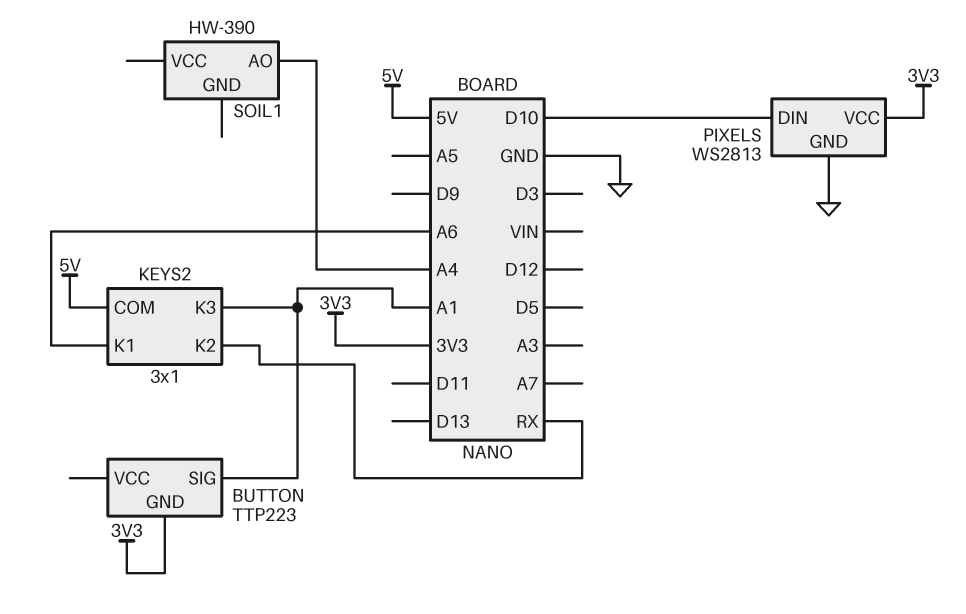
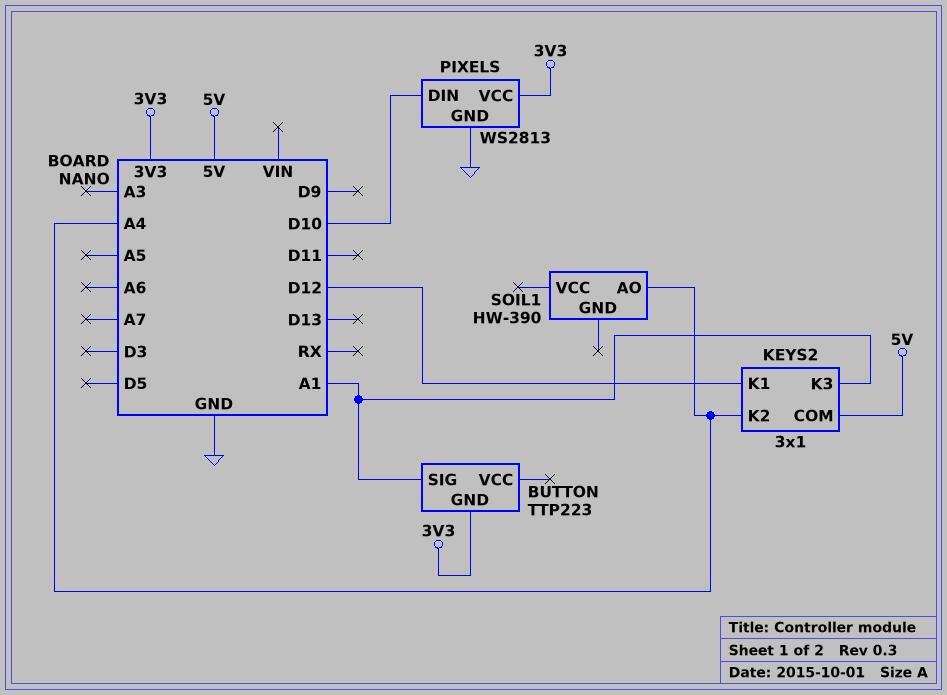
KEYS2 pin K1: A6 -> D12
KEYS2 pin K2: RX -> A4

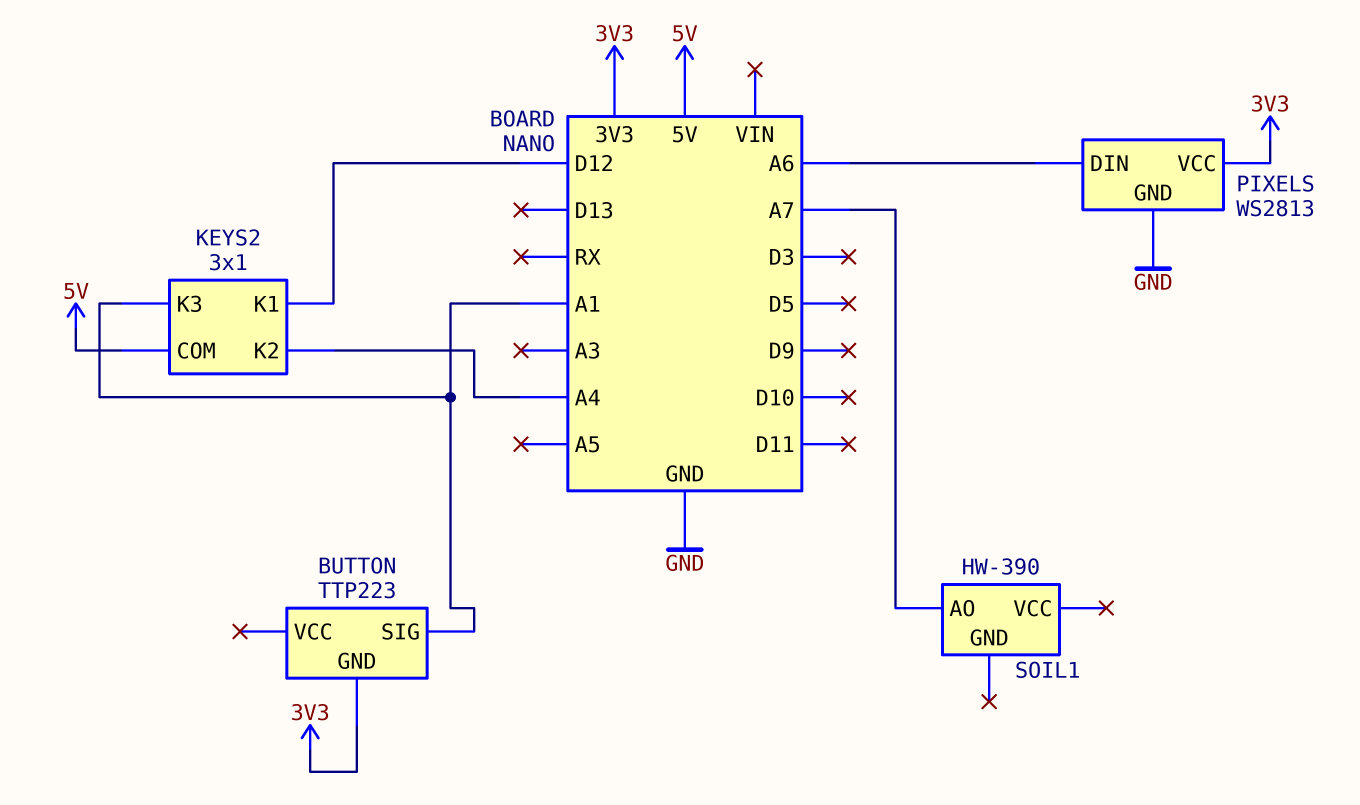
PIXELS pin DIN: D10 -> A6
SOIL1 pin AO: A4 -> A7

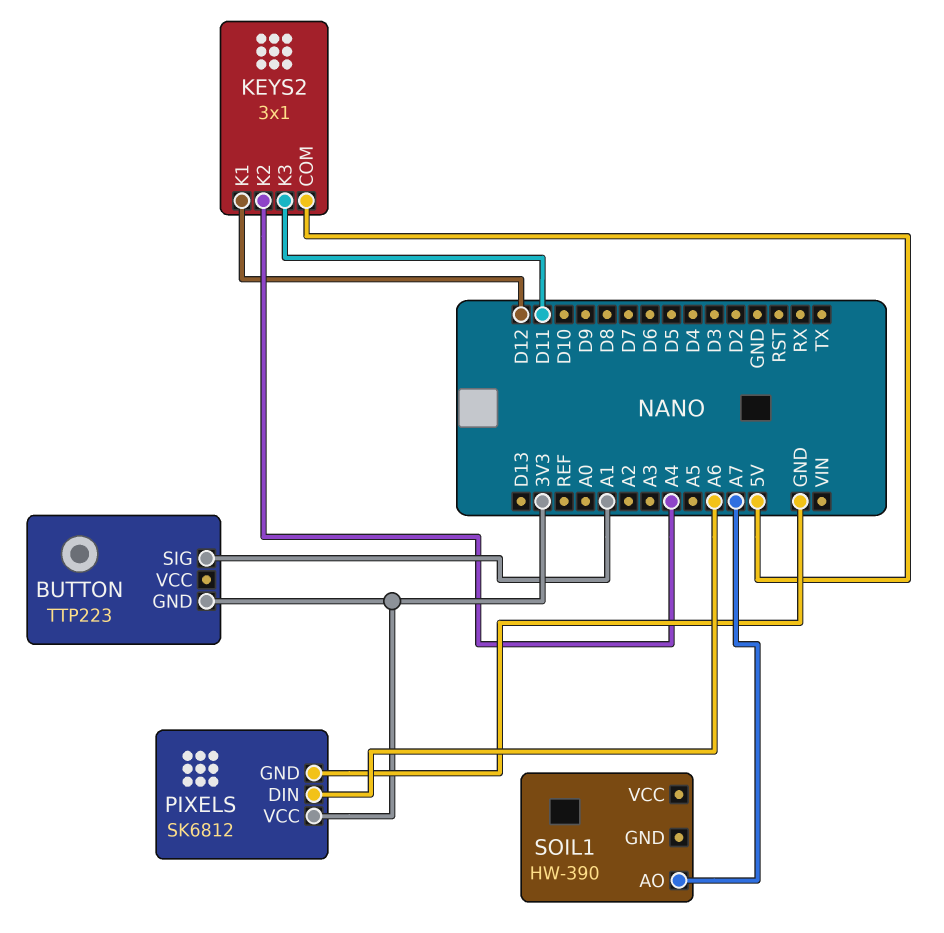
KEYS2 pin K3: A1 -> D11
PIXELS: WS2813 -> SK6812

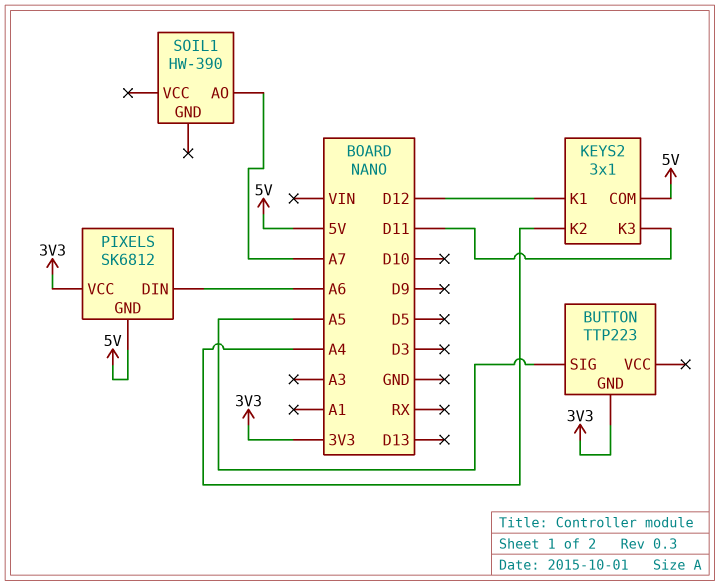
BUTTON pin SIG: A1 -> A5
PIXELS pin GND: GND -> 5V

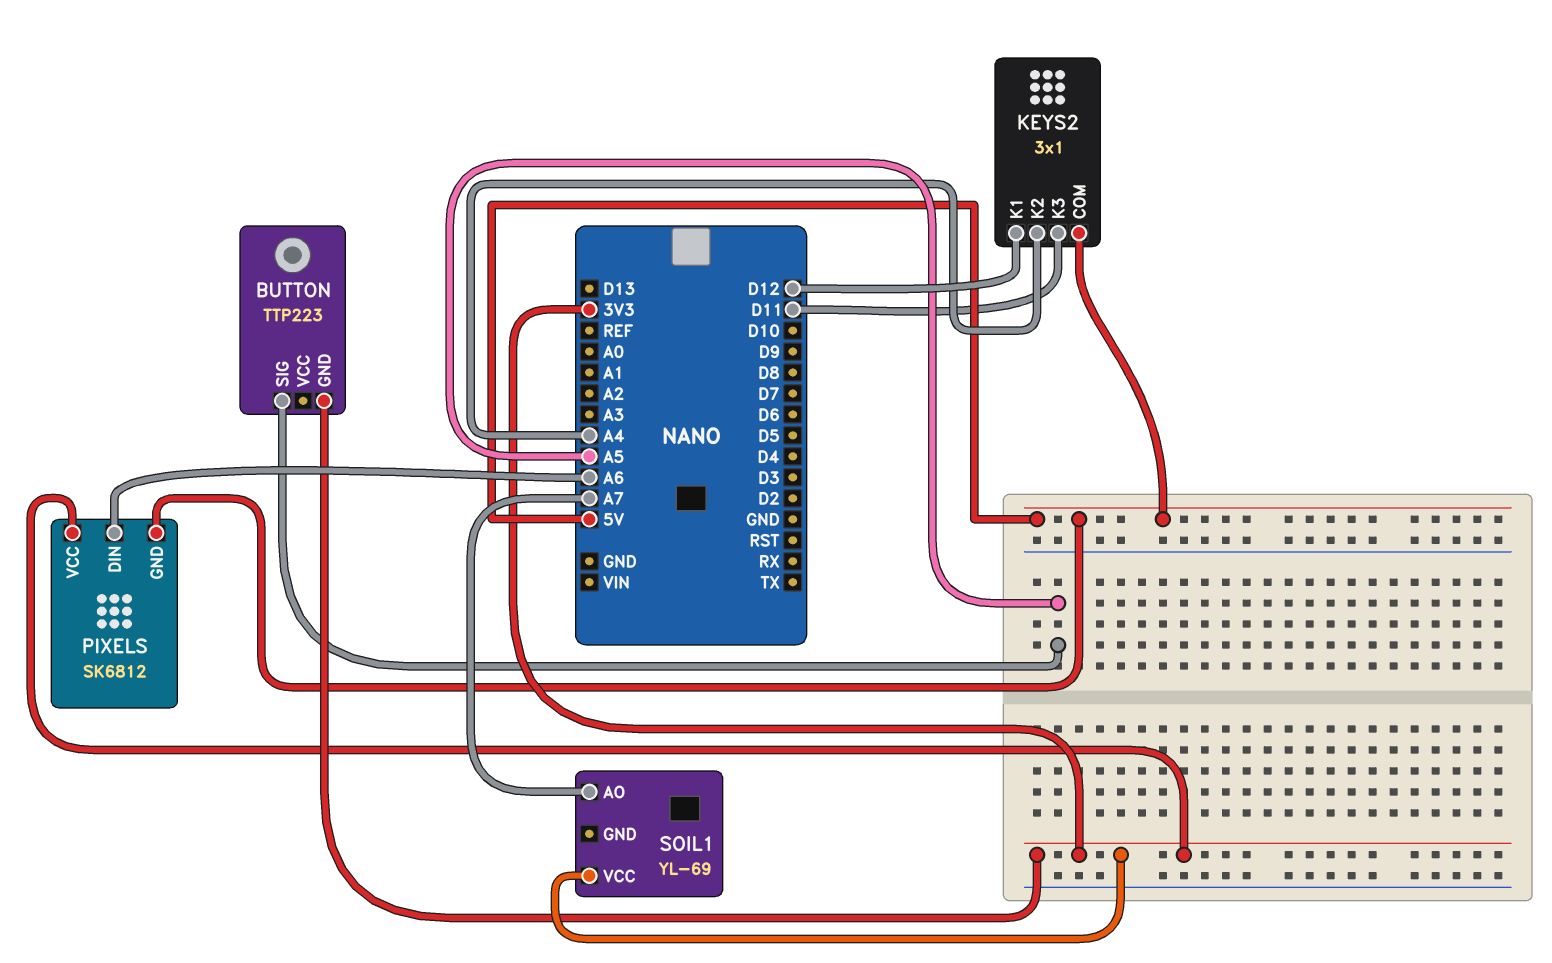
SOIL1: HW-390 -> YL-69
SOIL1 pin VCC: none -> 3V3

